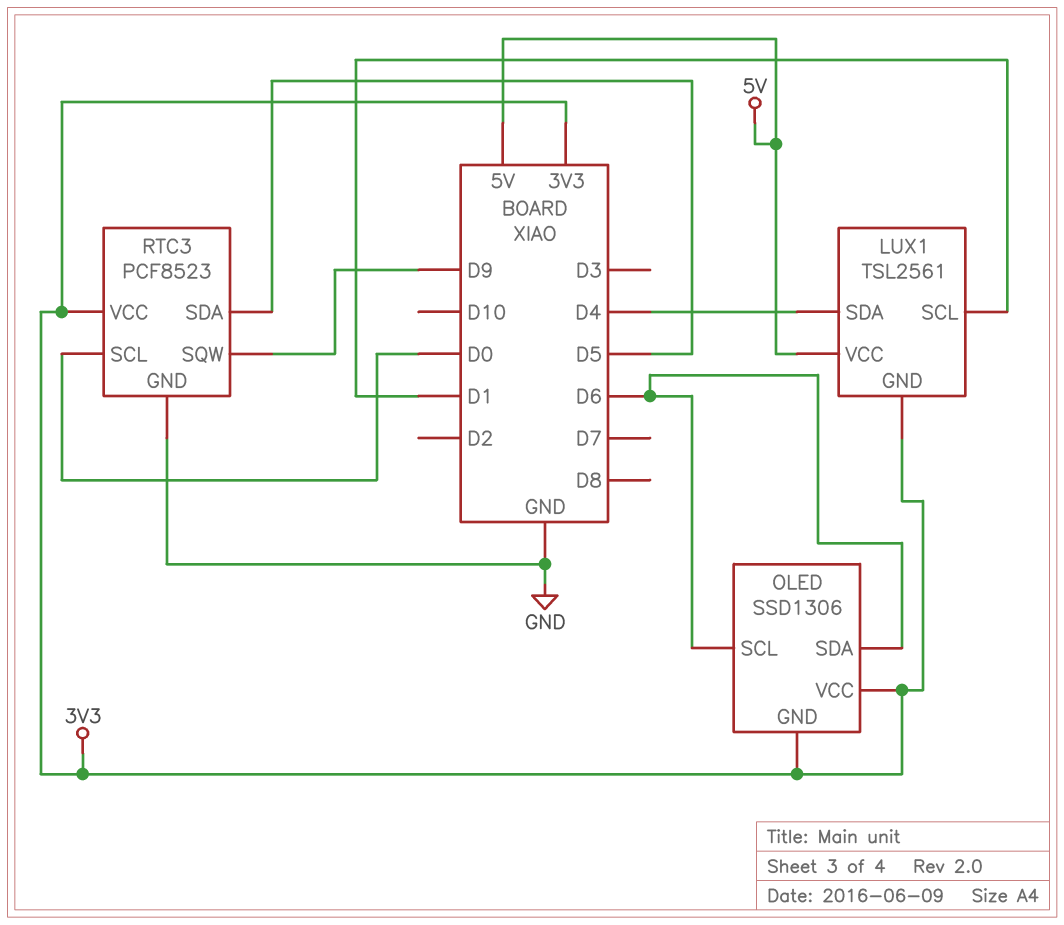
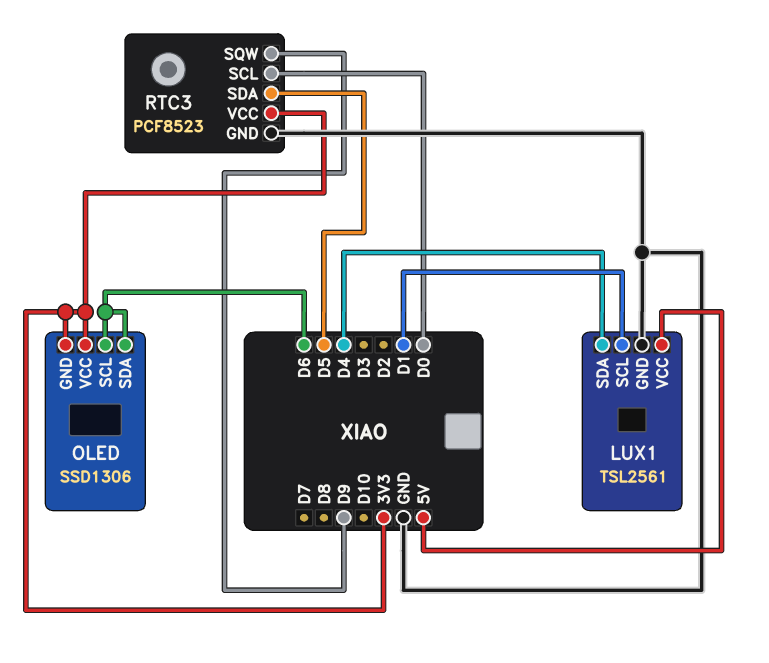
LUX1 pin GND: 3V3 -> GND

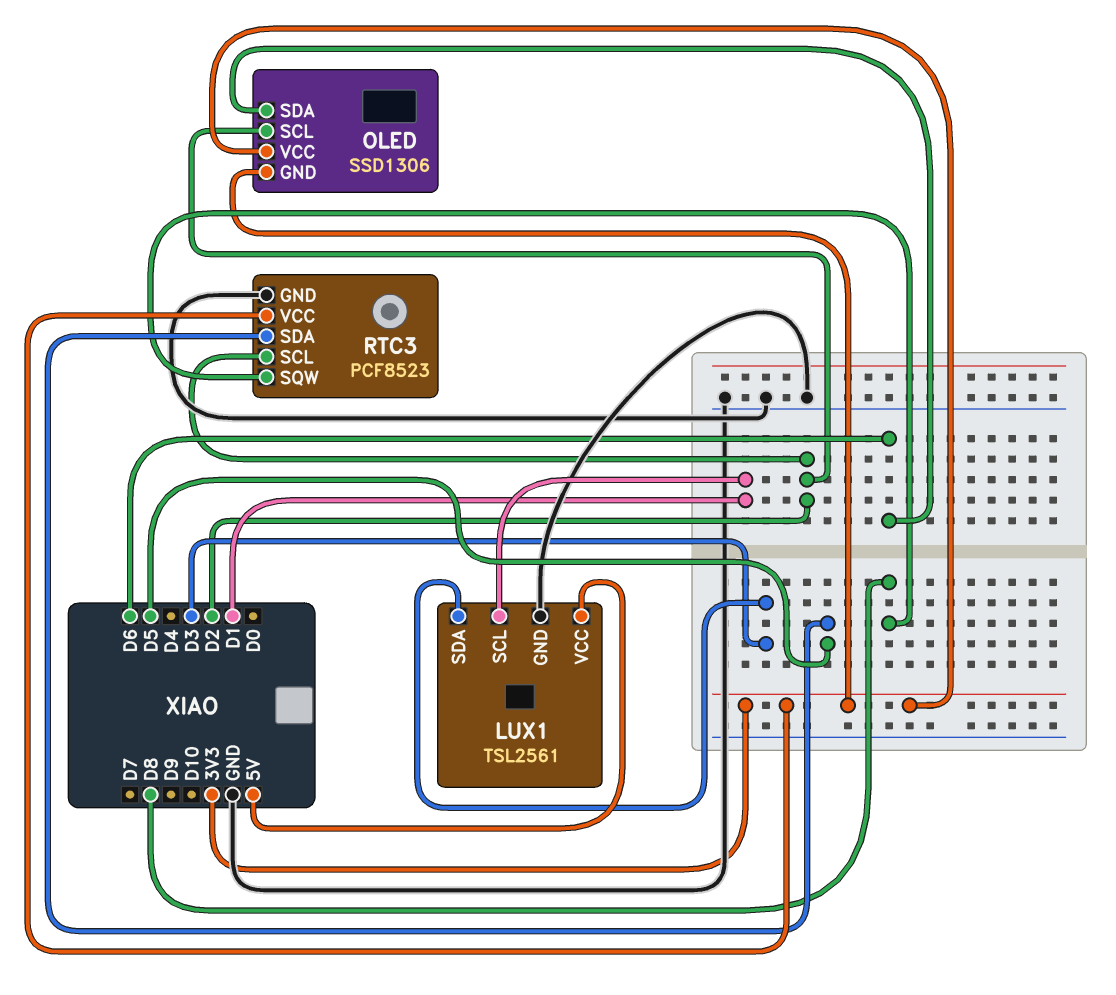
LUX1 pin SDA: D4 -> D3
OLED pin SCL: D6 -> D2
RTC3 pin SCL: D0 -> D2
RTC3 pin SQW: D9 -> D8

